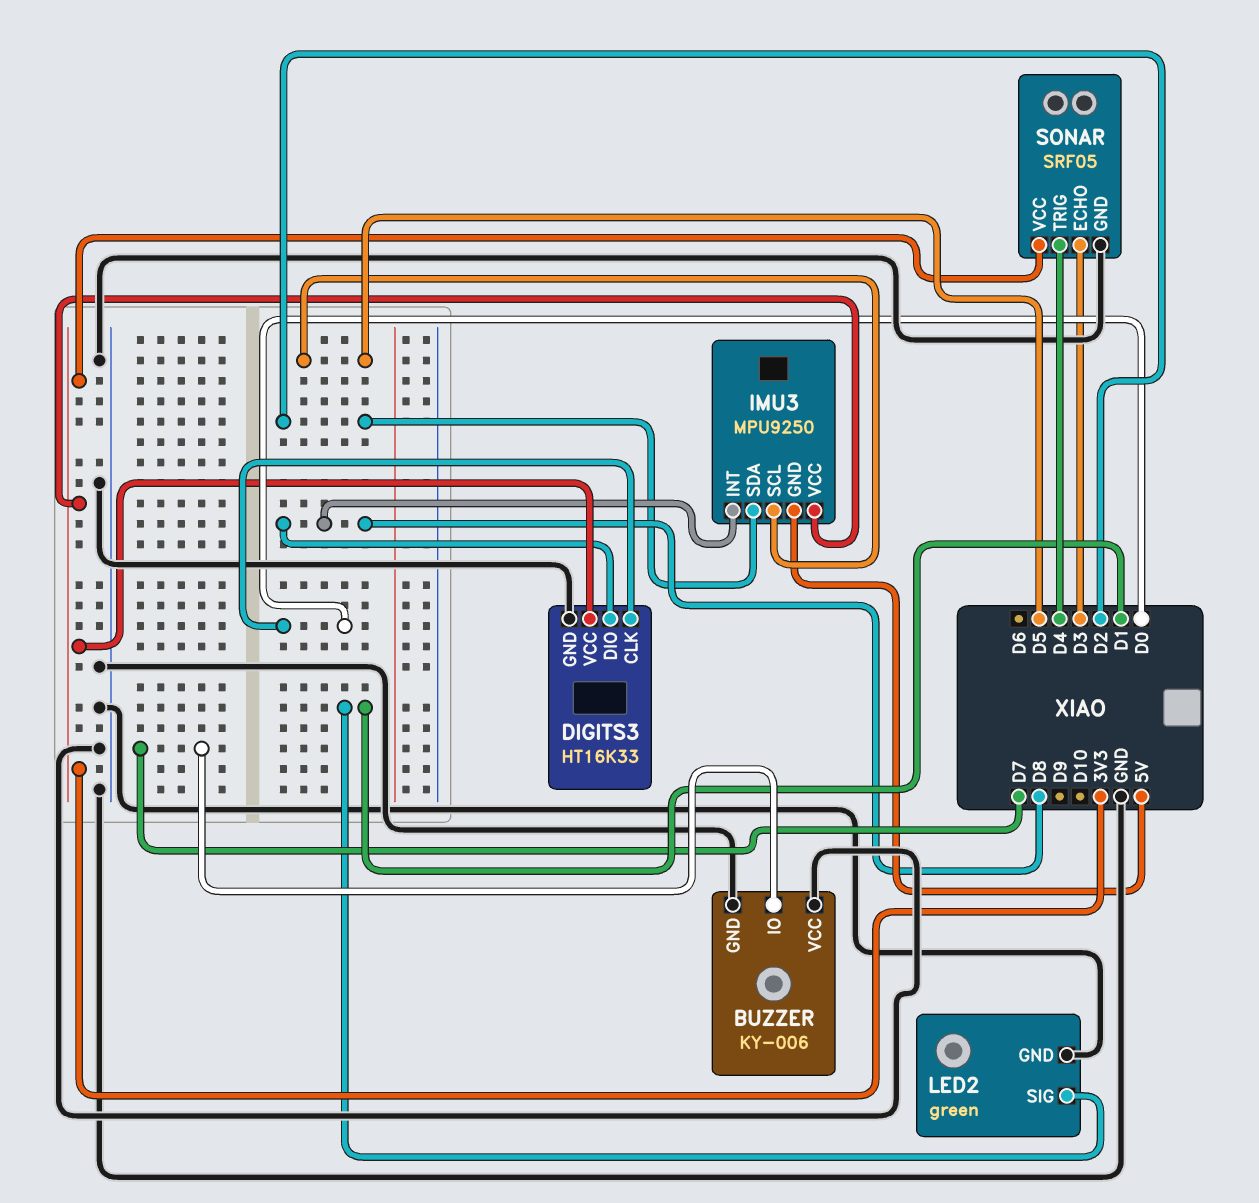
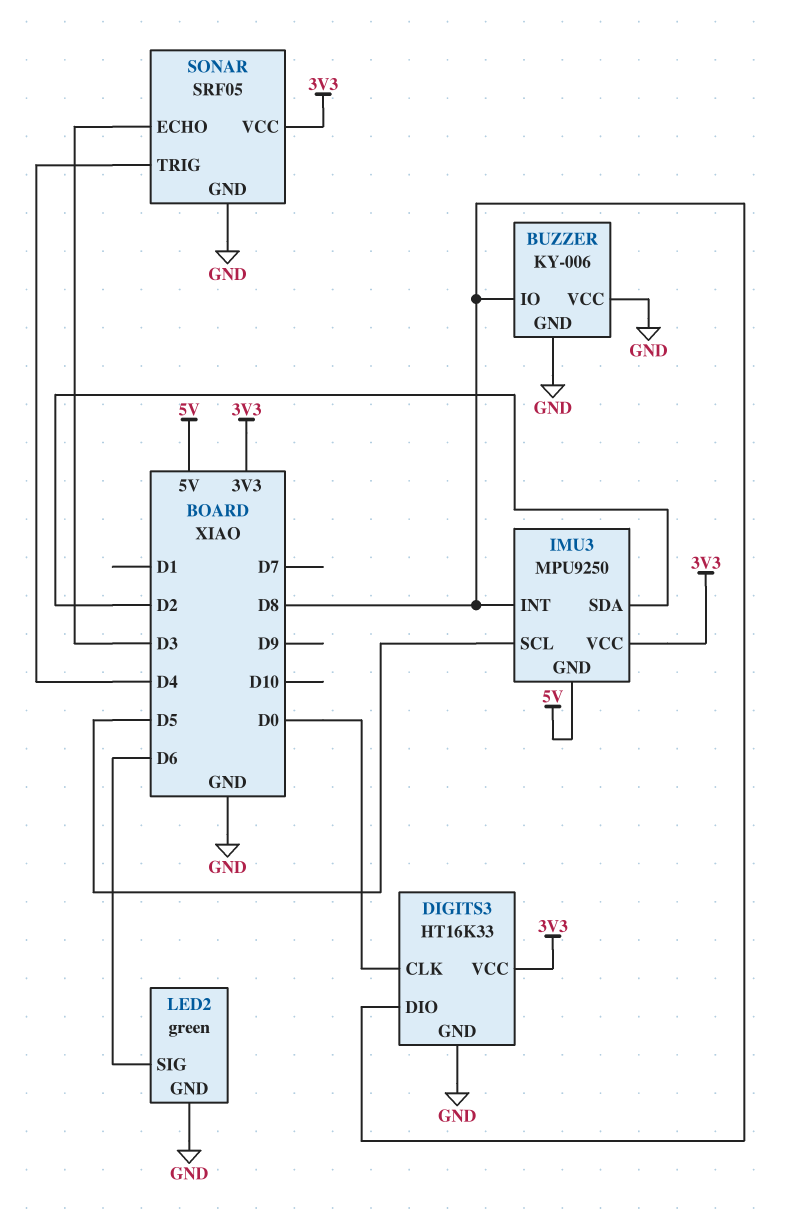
BUZZER pin IO: D7 -> D8
LED2 pin SIG: D1 -> D6

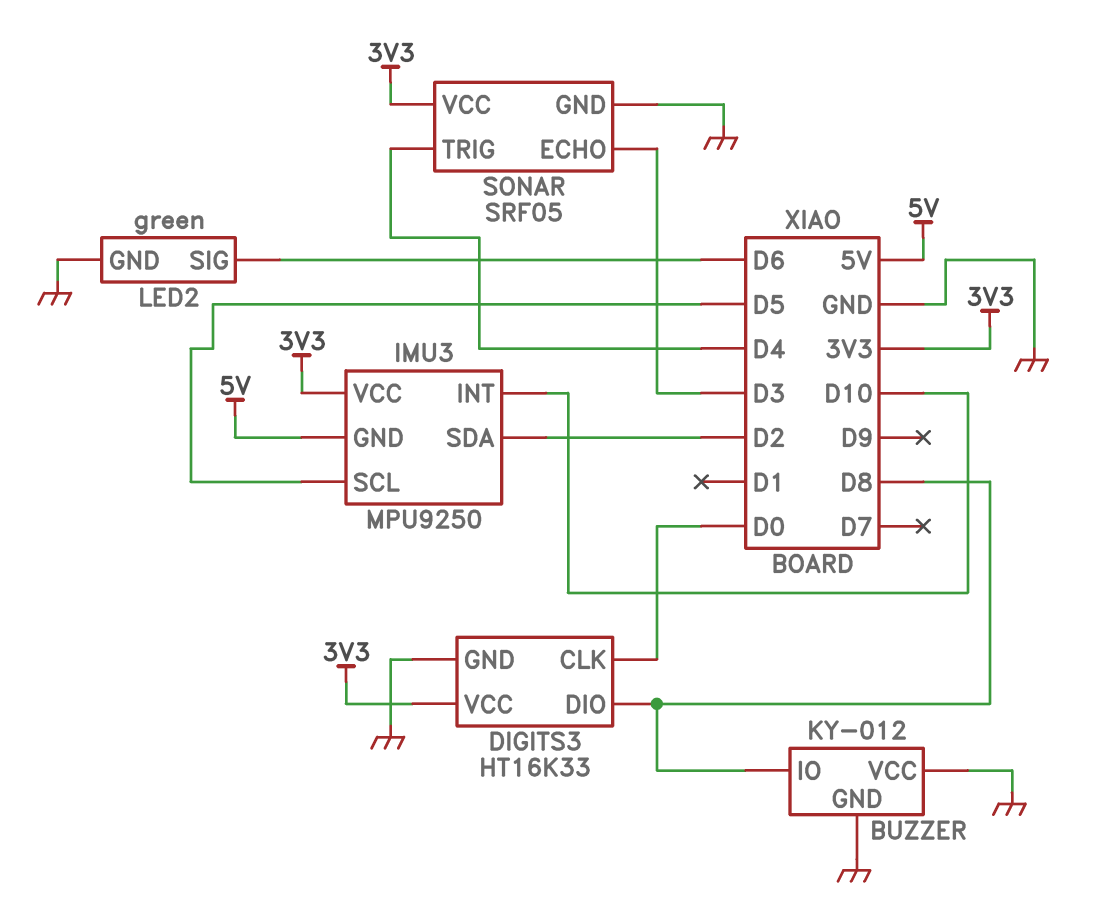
BUZZER: KY-006 -> KY-012
IMU3 pin INT: D8 -> D10

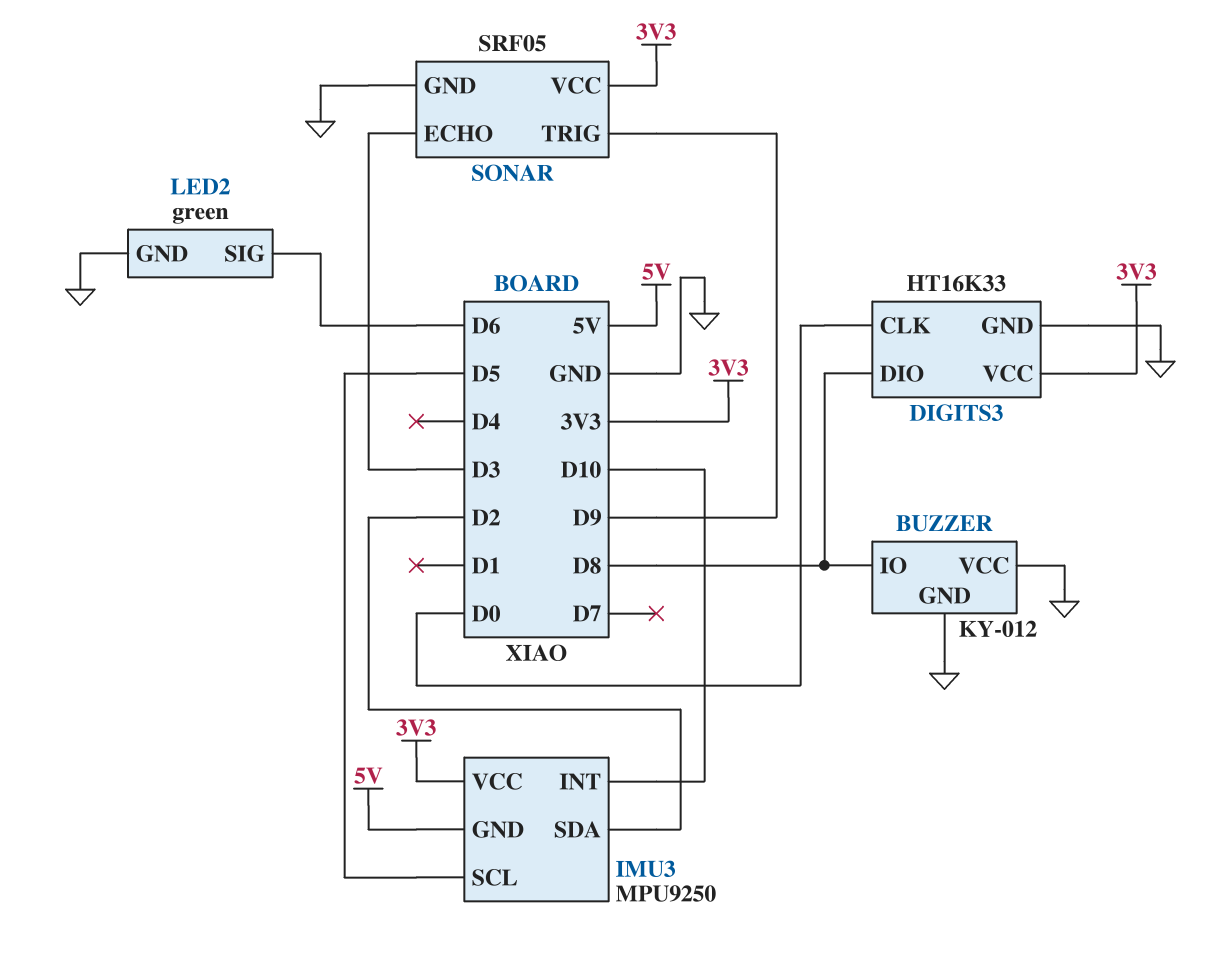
SONAR pin TRIG: D4 -> D9

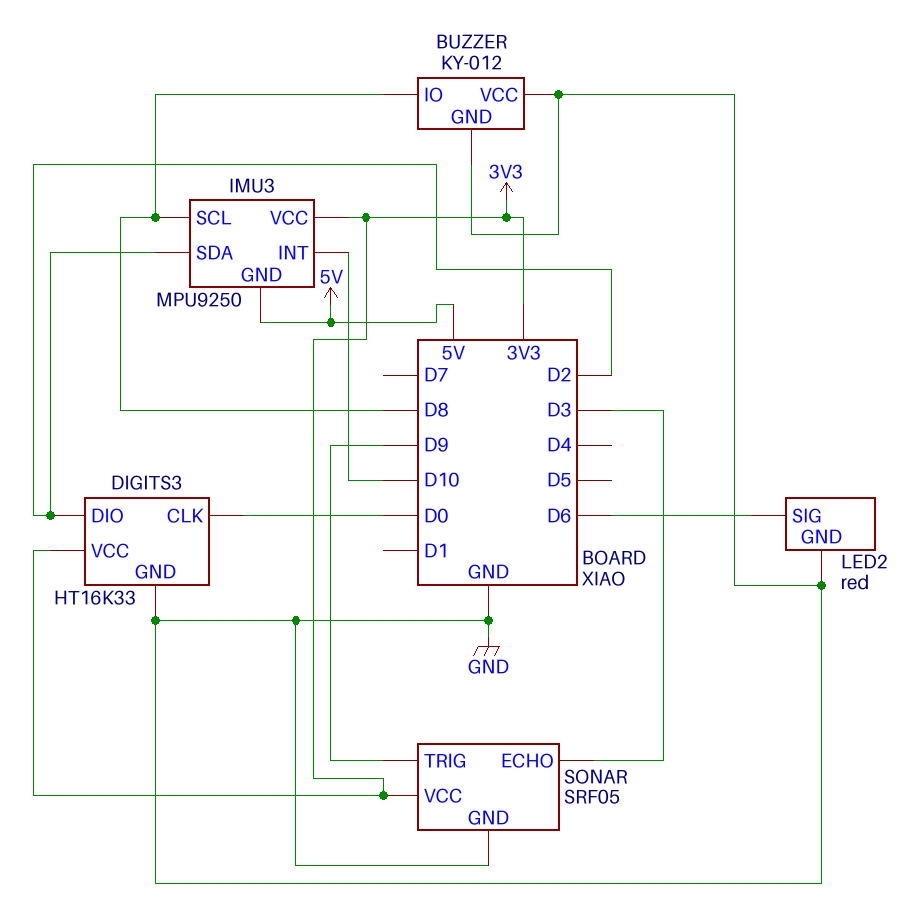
DIGITS3 pin DIO: D8 -> D2
IMU3 pin SCL: D5 -> D8
LED2: green -> red

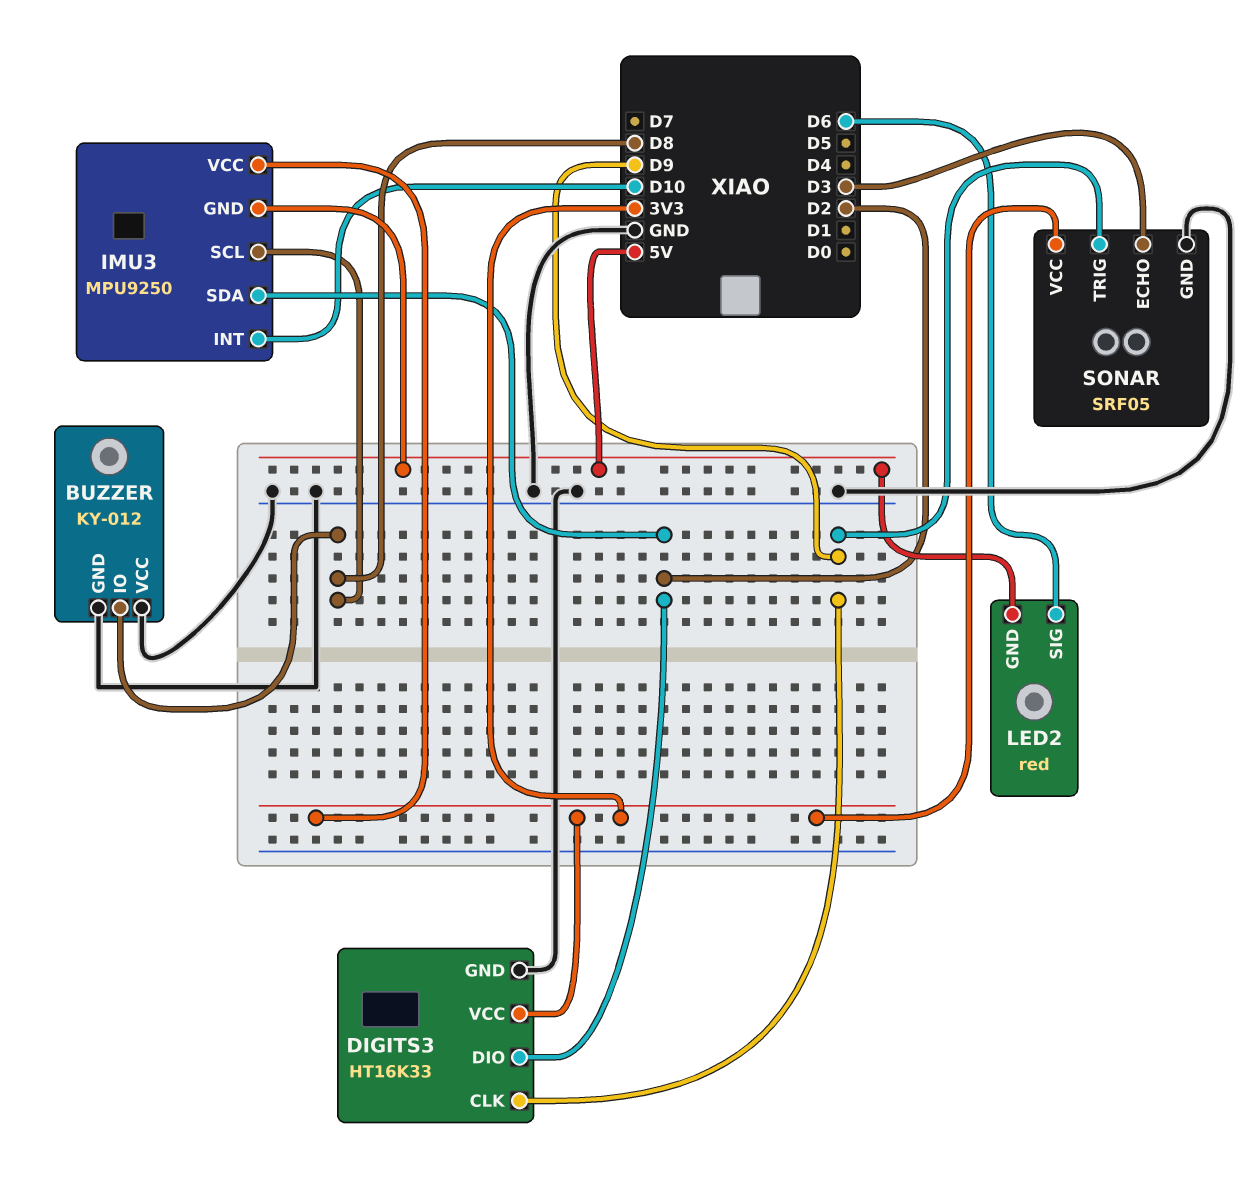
DIGITS3 pin CLK: D0 -> D9
LED2 pin GND: GND -> 5V

